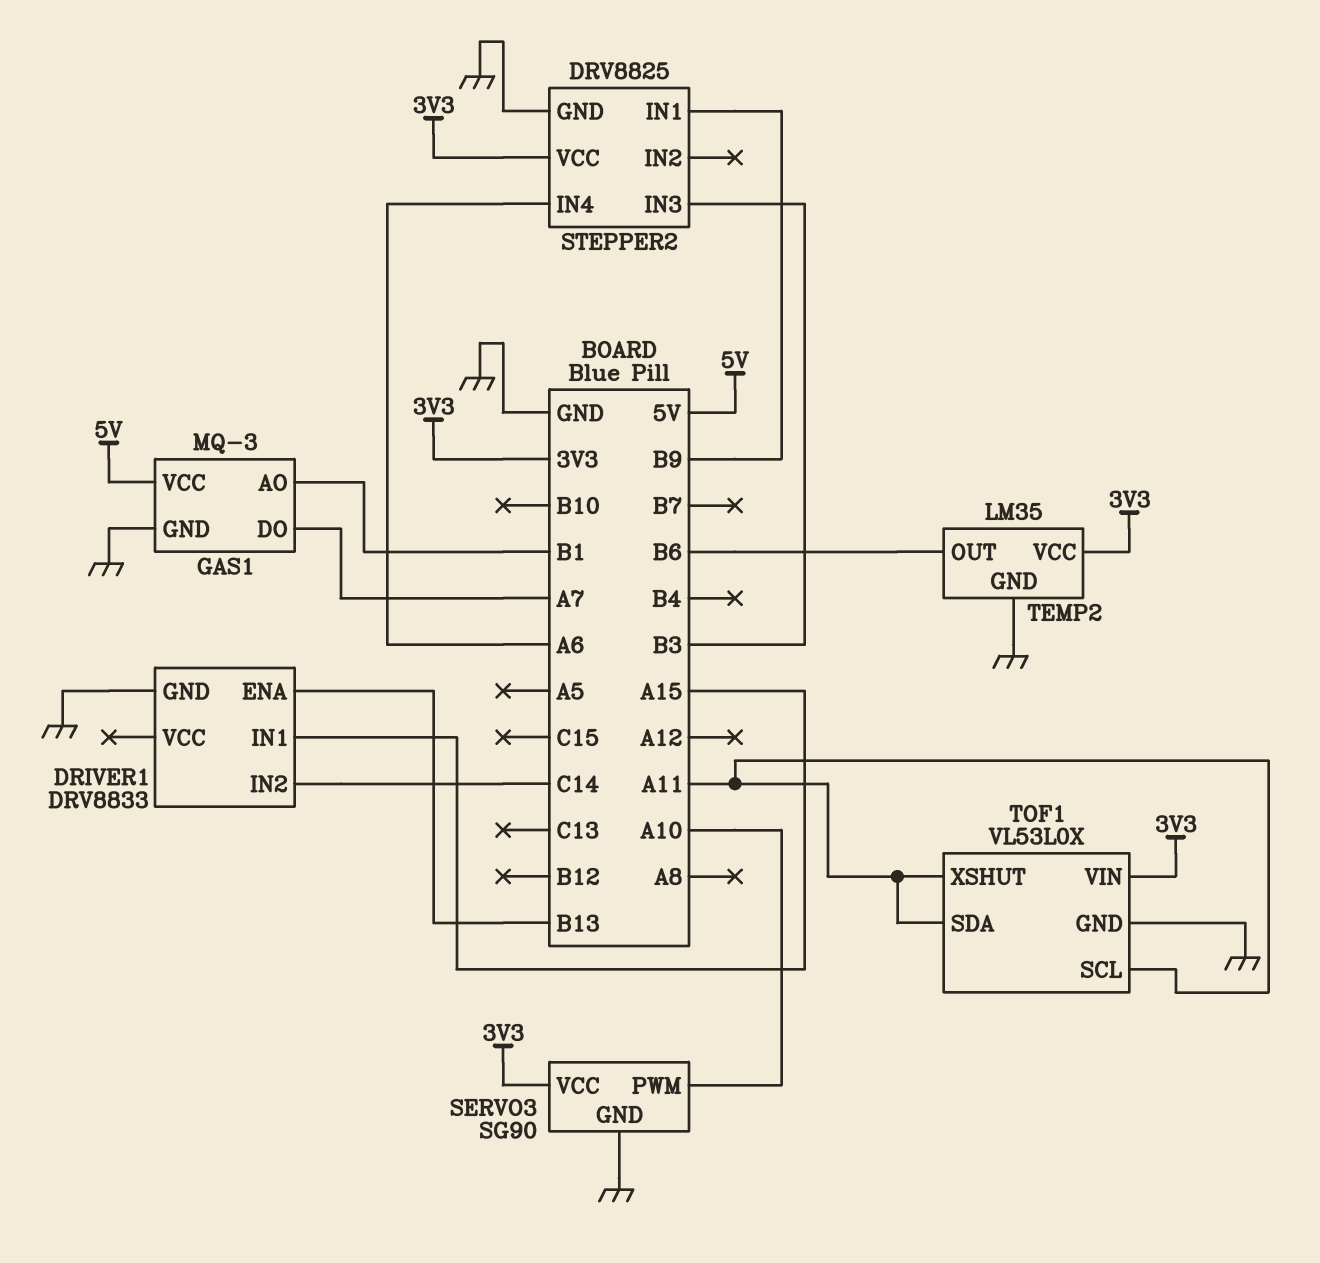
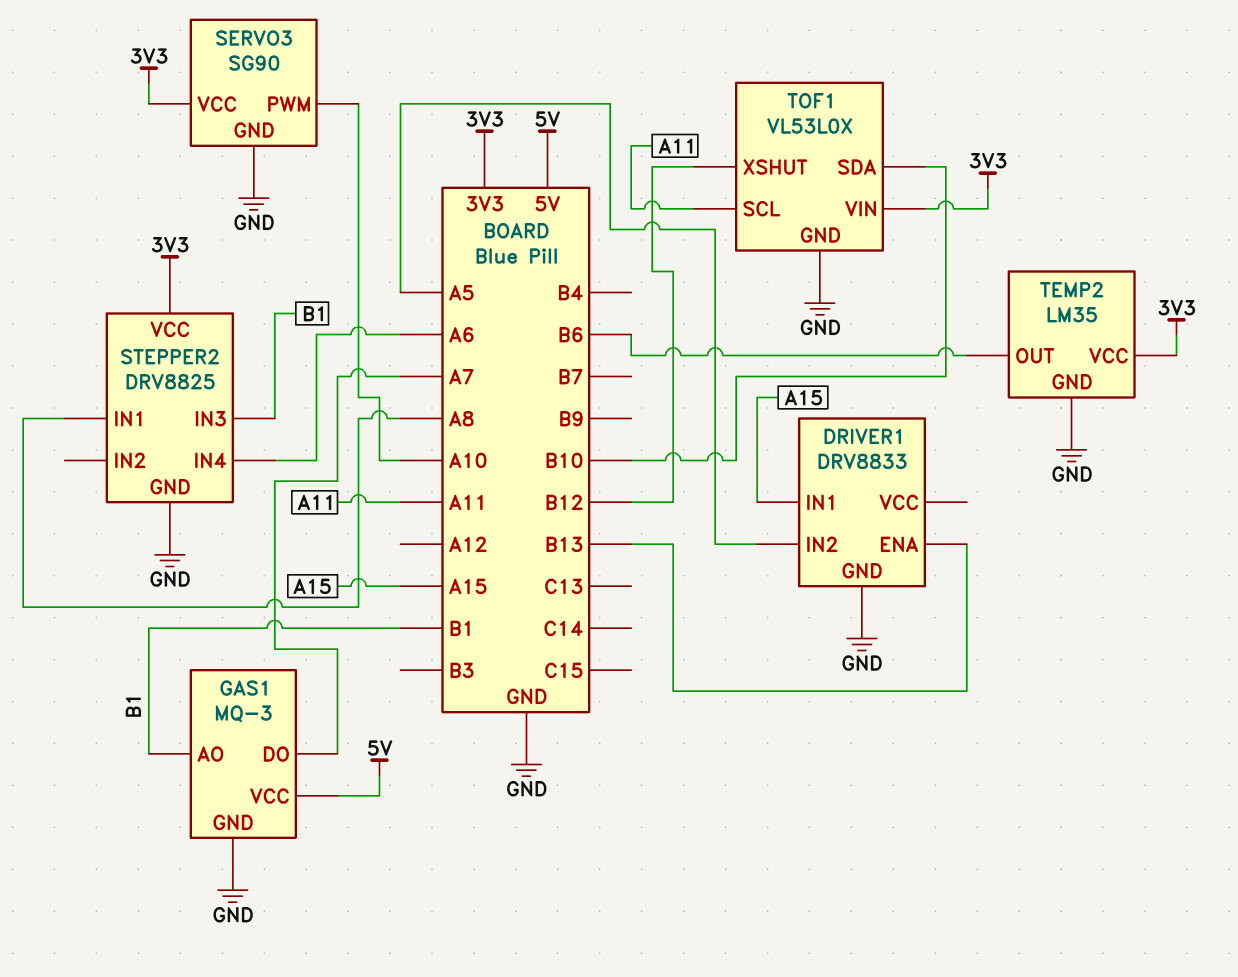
DRIVER1 pin IN2: C14 -> A5
STEPPER2 pin IN1: B9 -> A8
STEPPER2 pin IN3: B3 -> B1
TOF1 pin SDA: A11 -> B10
TOF1 pin XSHUT: A11 -> B12

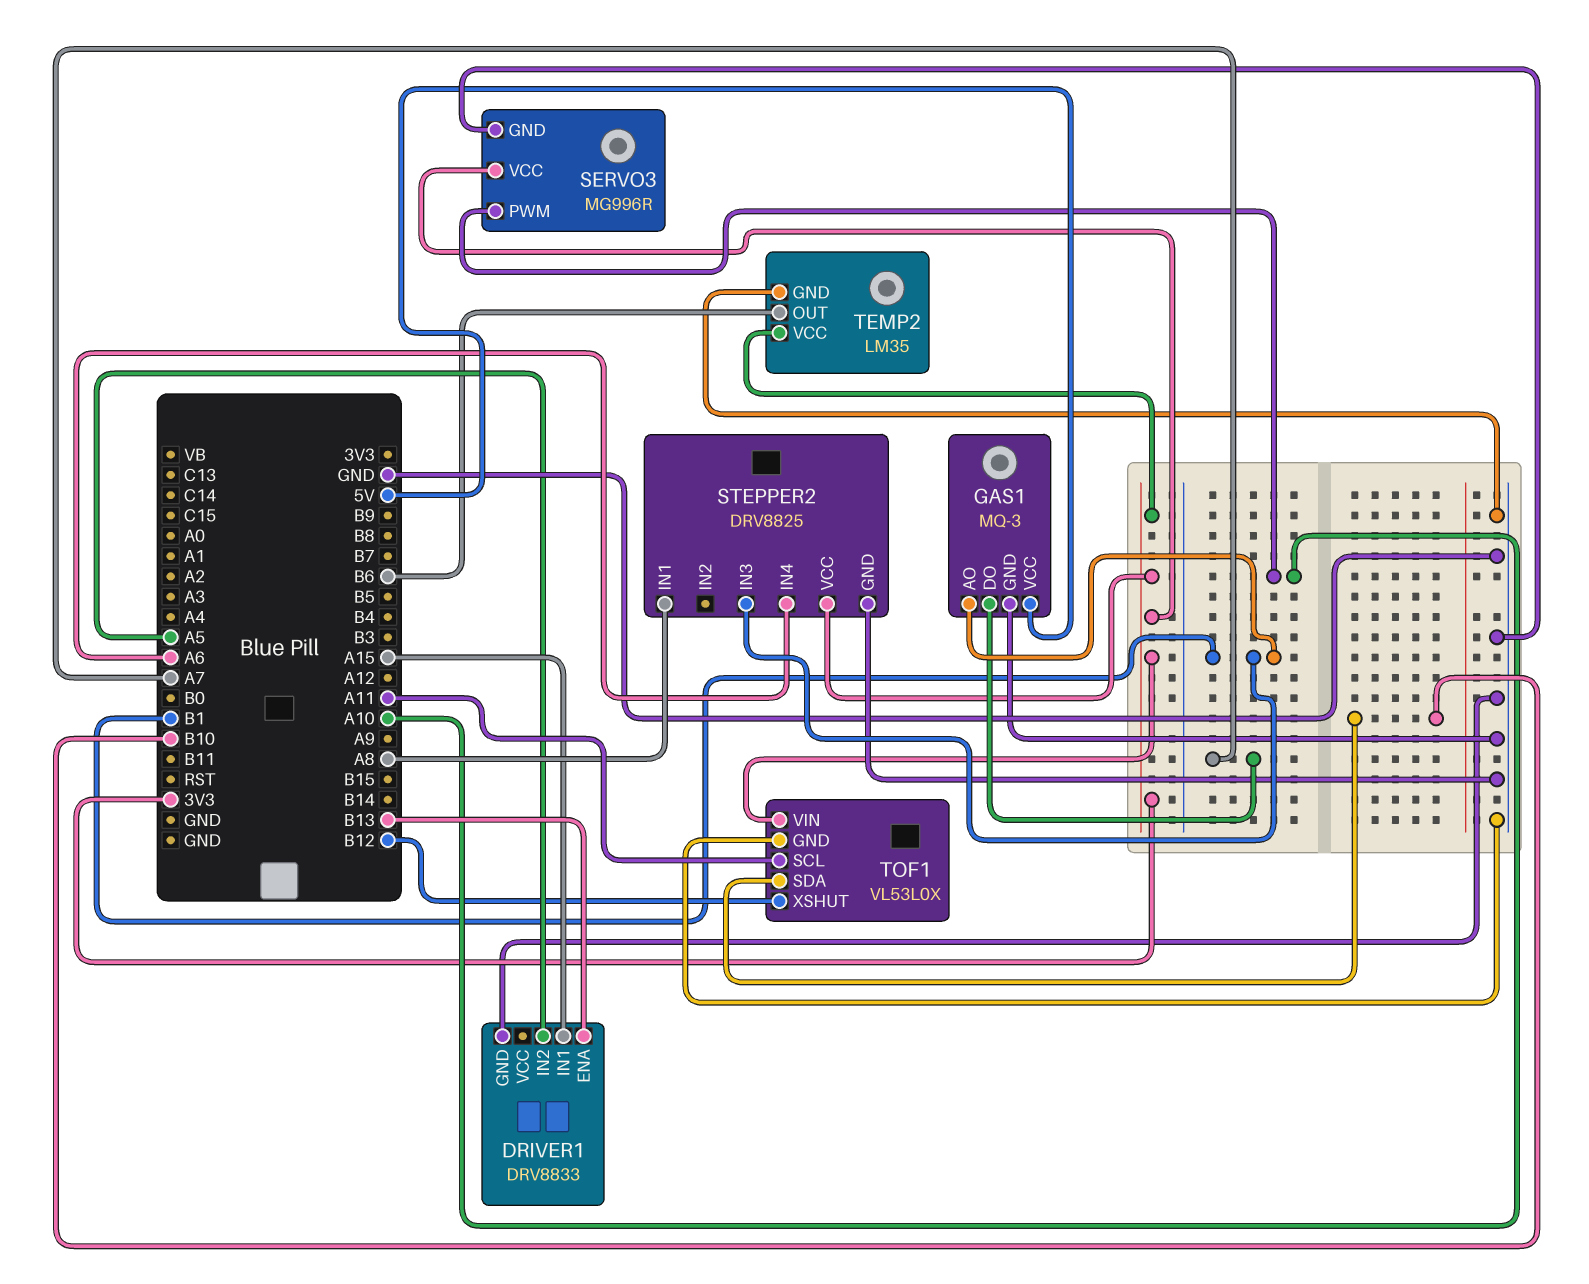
SERVO3: SG90 -> MG996R

